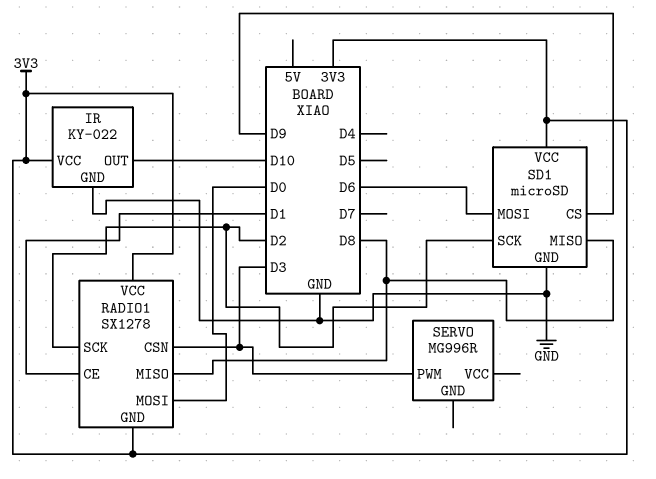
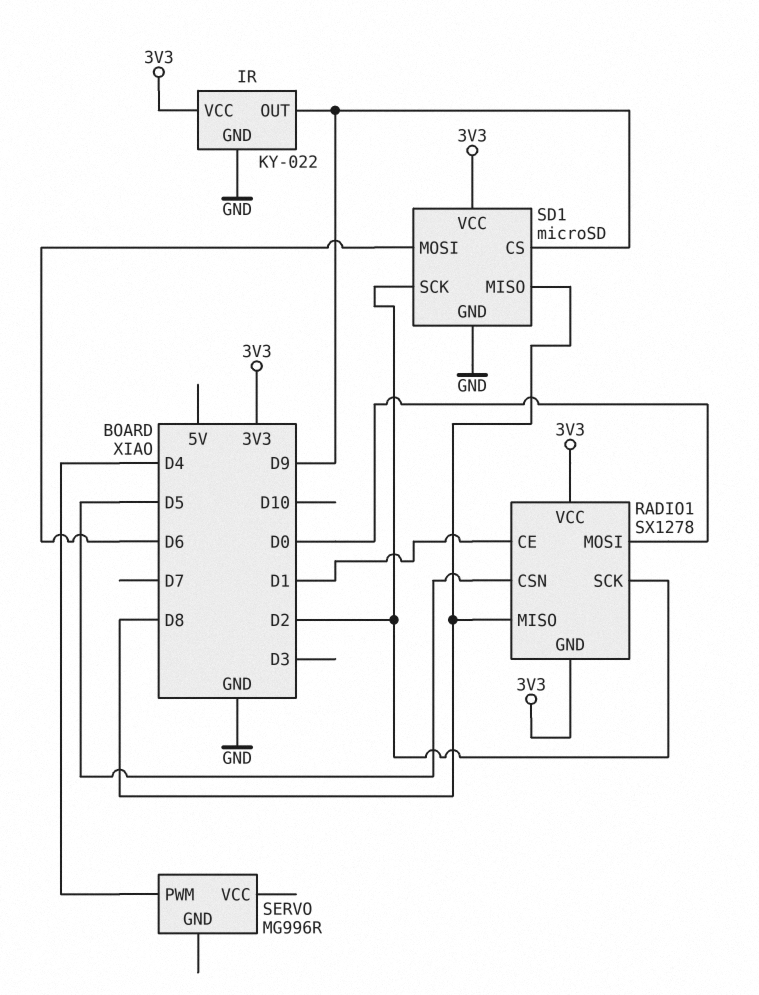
IR pin OUT: D10 -> D9
RADIO1 pin CSN: D3 -> D5
SERVO pin PWM: D3 -> D4

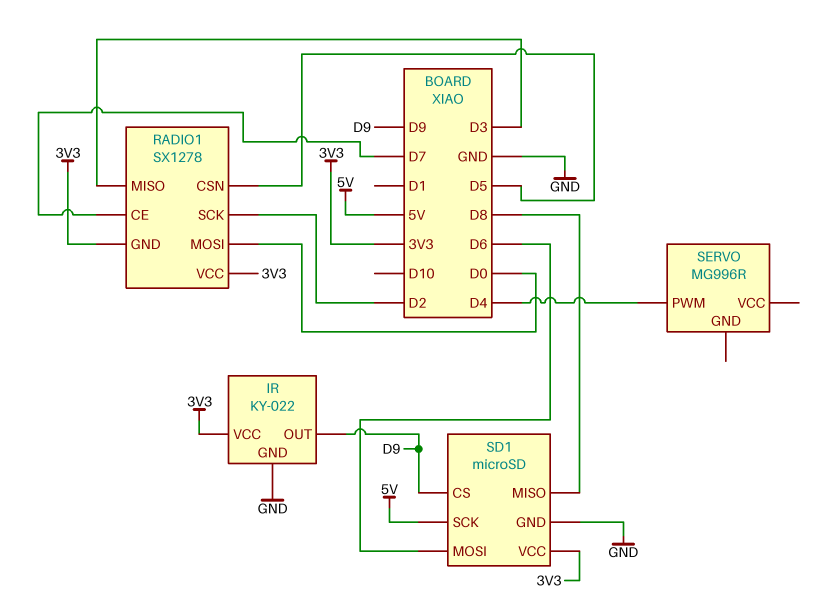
RADIO1 pin CE: D1 -> D7
RADIO1 pin MISO: D8 -> D3
SD1 pin SCK: D2 -> 5V

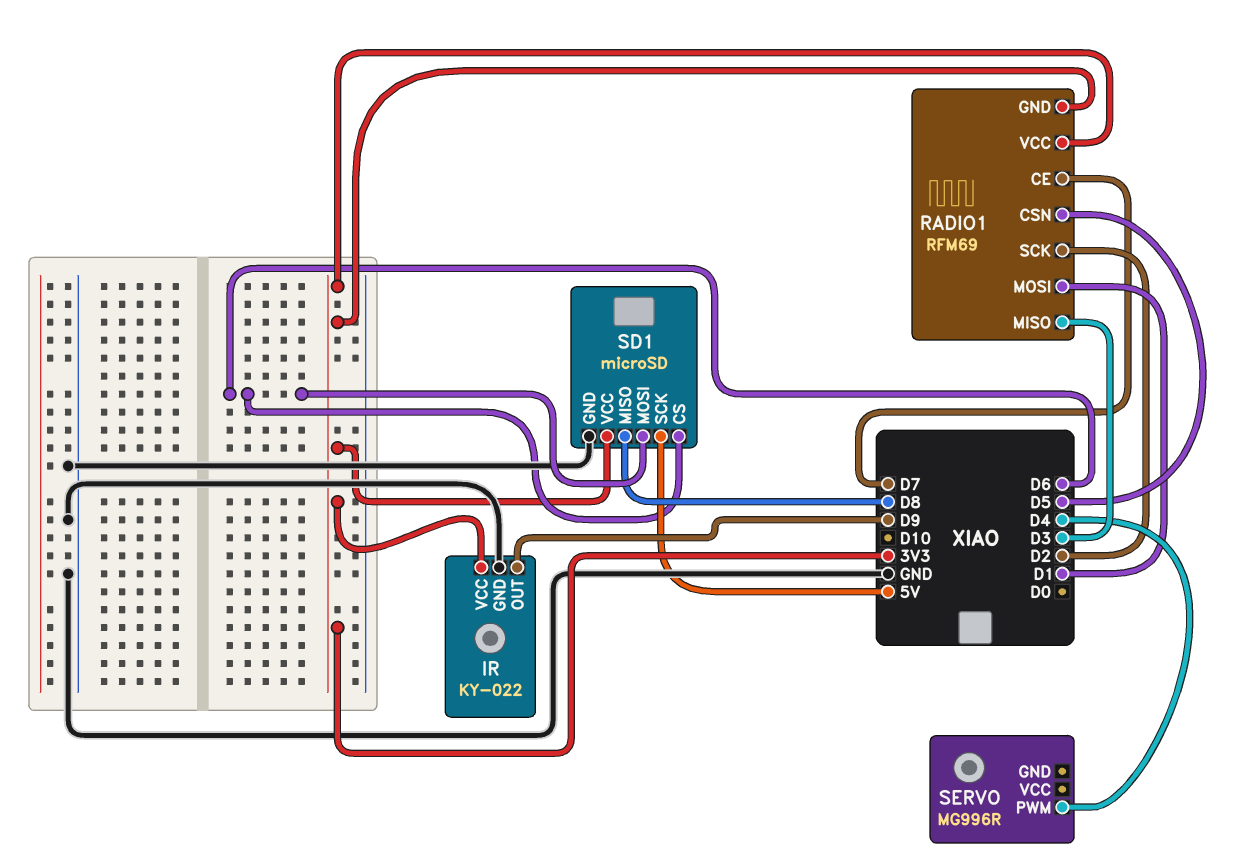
RADIO1: SX1278 -> RFM69
RADIO1 pin MOSI: D0 -> D1
SD1 pin CS: D9 -> D6

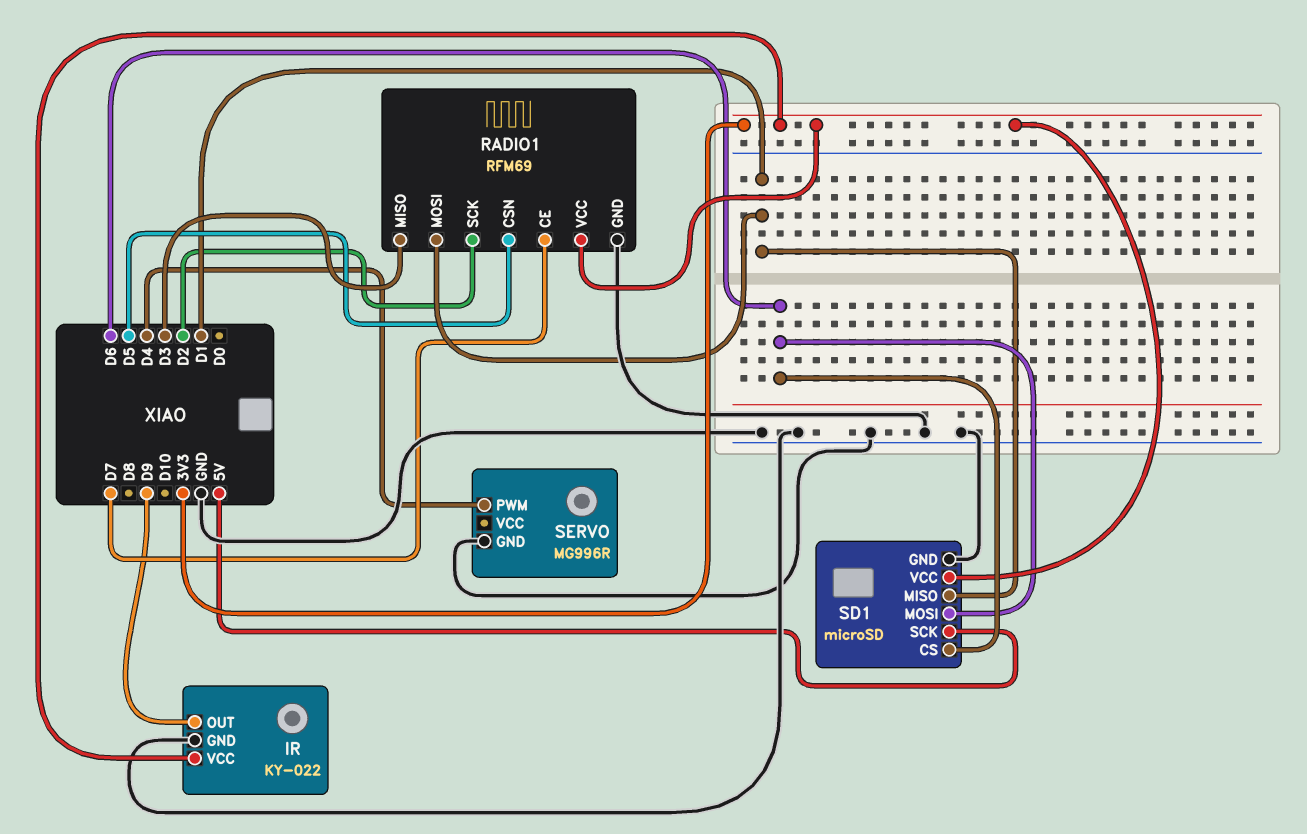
RADIO1 pin GND: 3V3 -> GND
SD1 pin MISO: D8 -> D1
SERVO pin GND: none -> GND

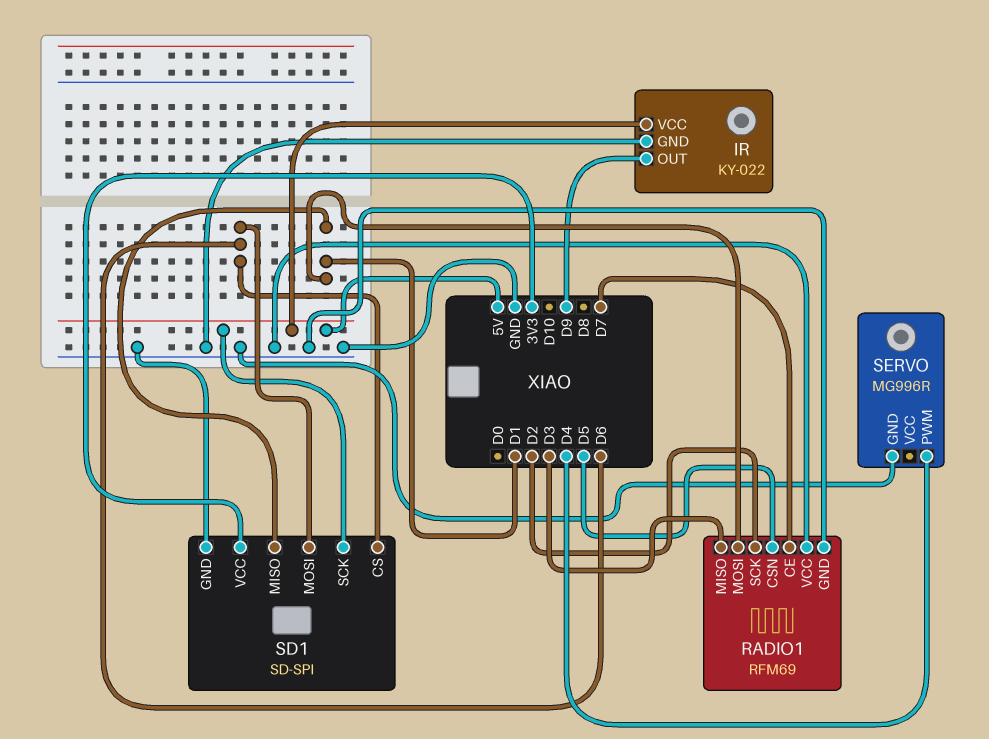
IR pin VCC: 3V3 -> 5V
RADIO1 pin VCC: 3V3 -> GND
SD1: microSD -> SD-SPI

